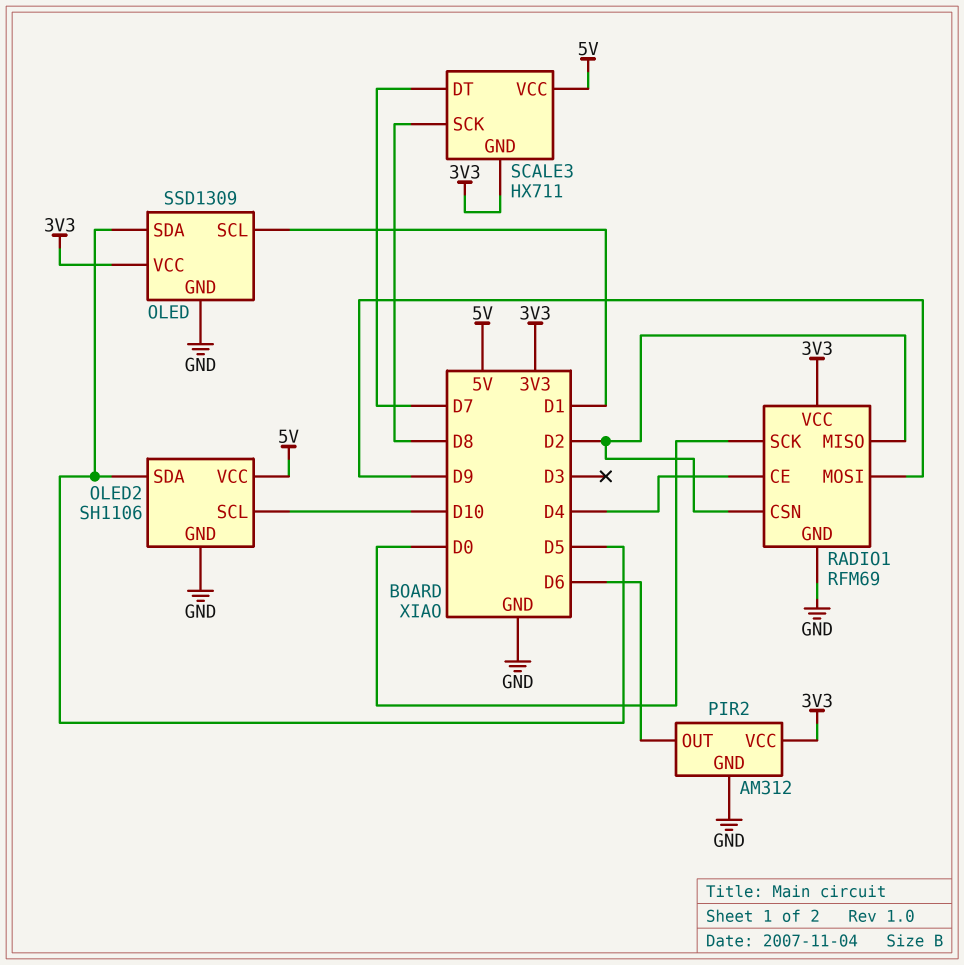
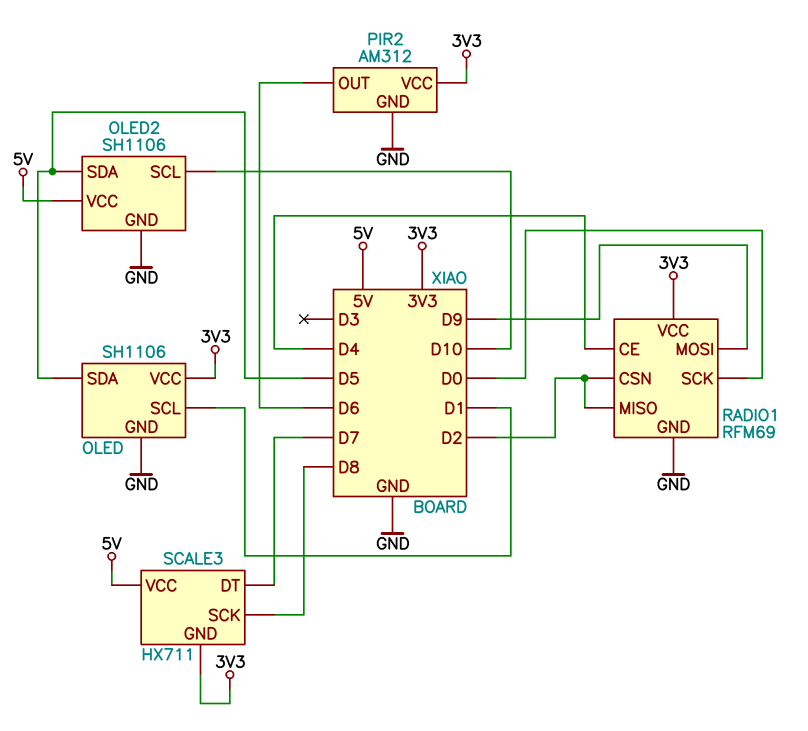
OLED: SSD1309 -> SH1106

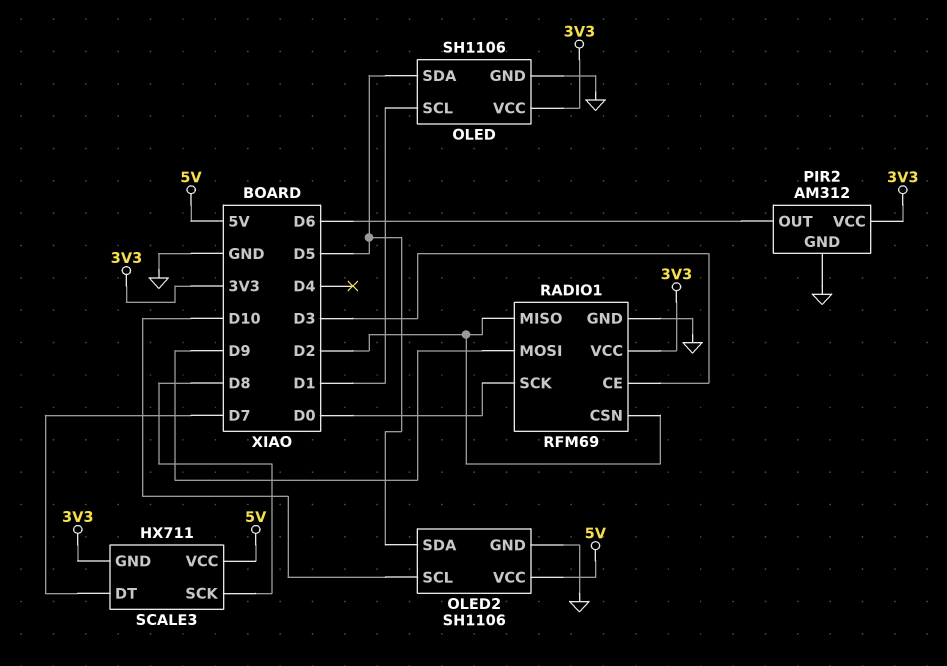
RADIO1 pin CE: D4 -> D3

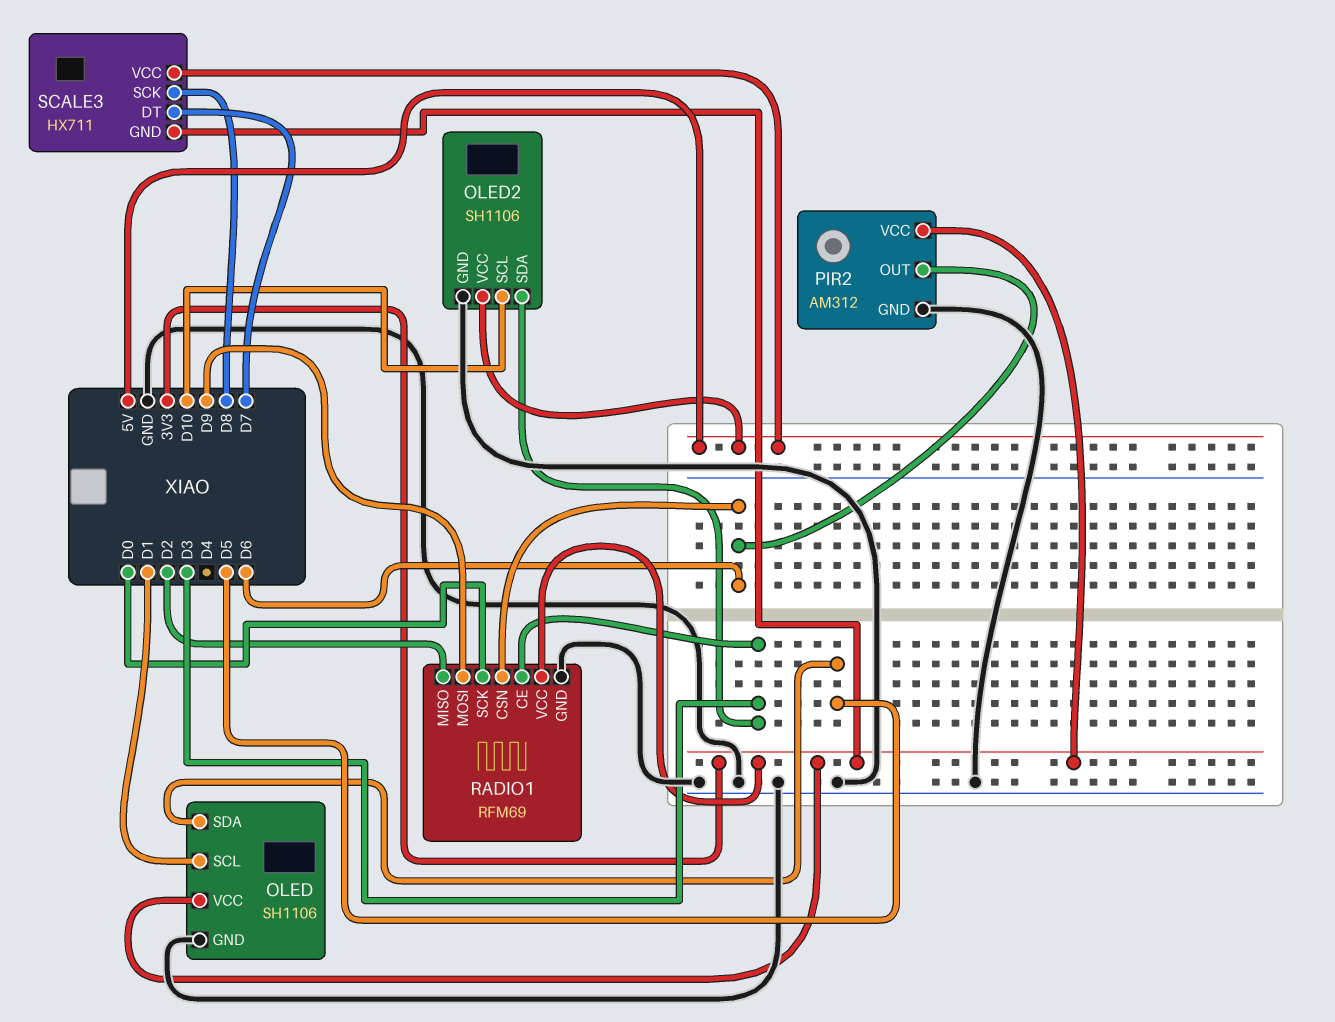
OLED2 pin SDA: D5 -> D3
RADIO1 pin CSN: D2 -> D6

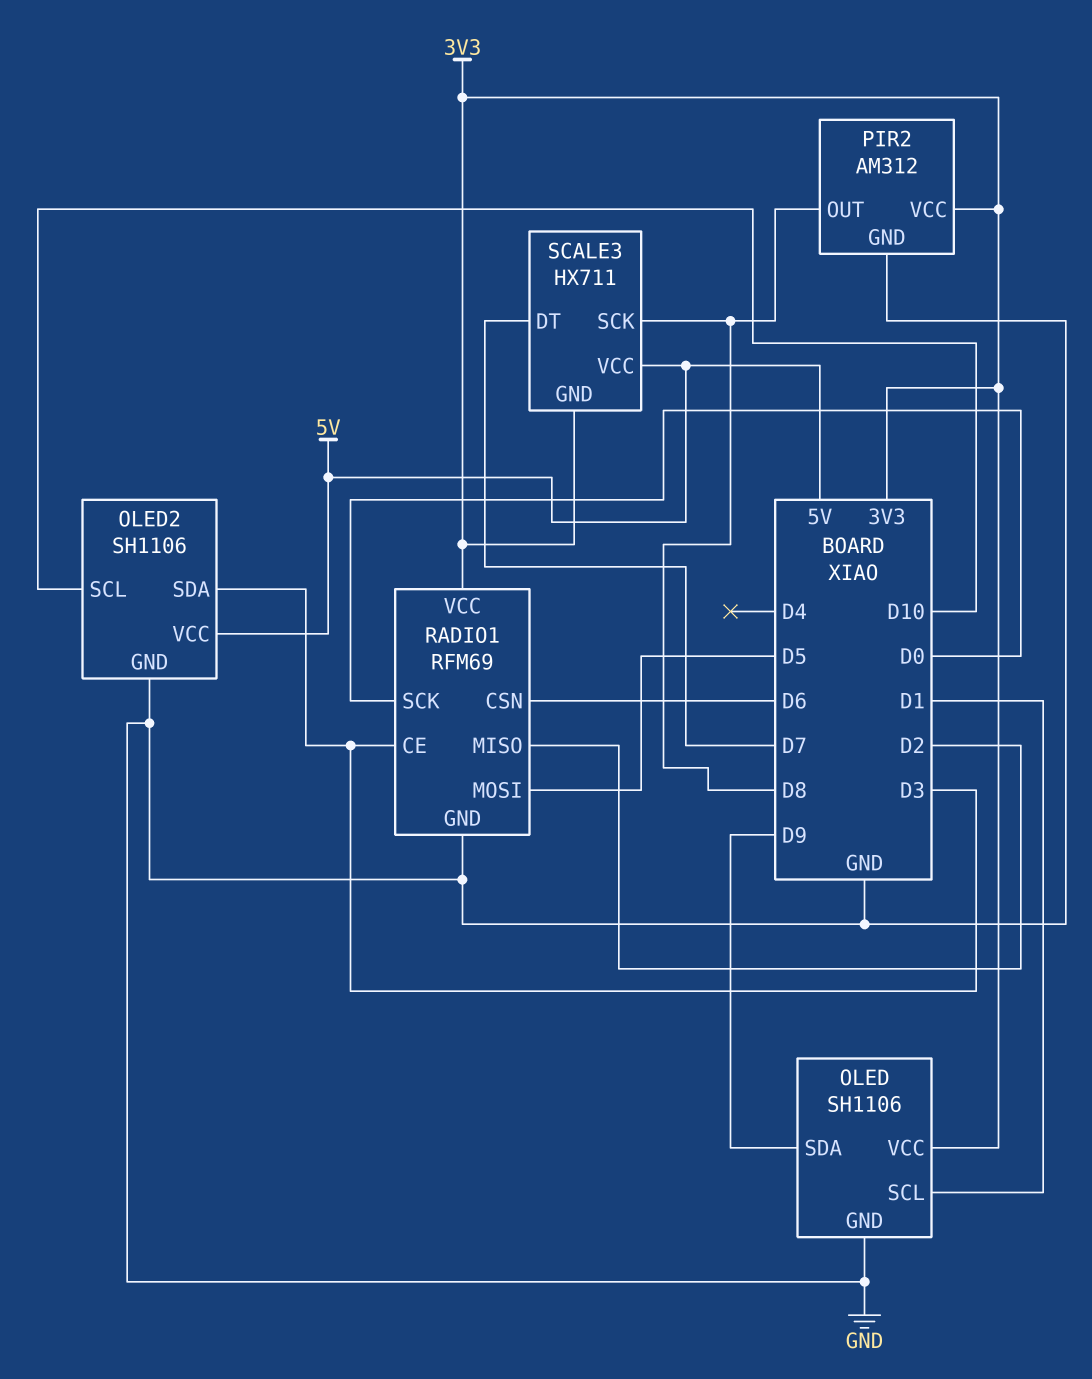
OLED pin SDA: D5 -> D9
PIR2 pin OUT: D6 -> D8
RADIO1 pin MOSI: D9 -> D5

